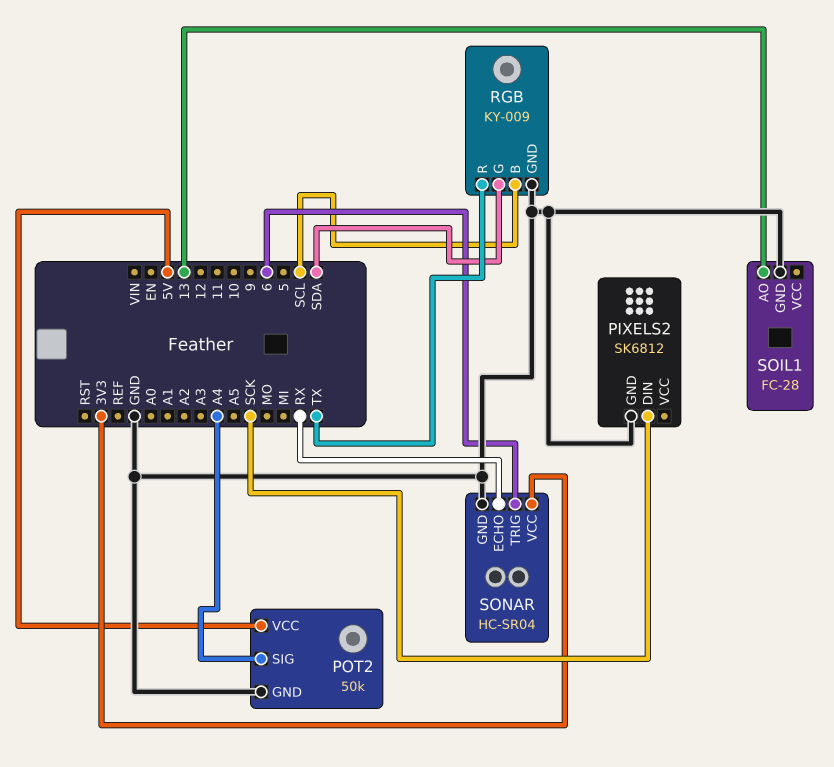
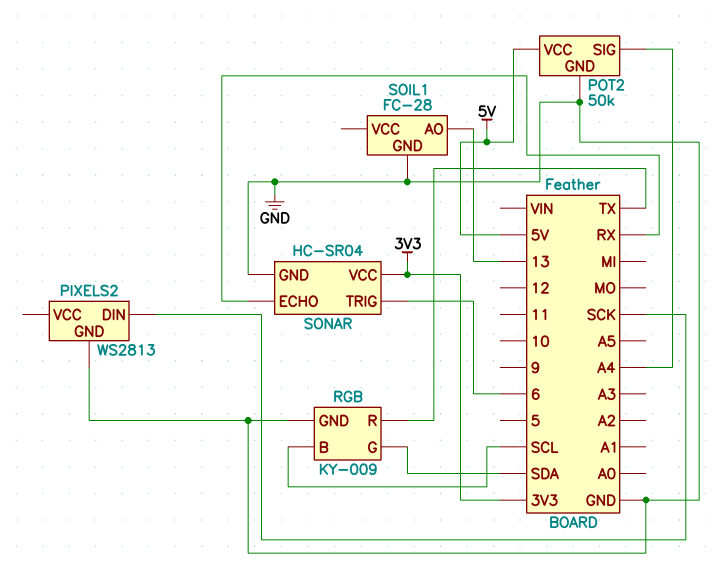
PIXELS2: SK6812 -> WS2813

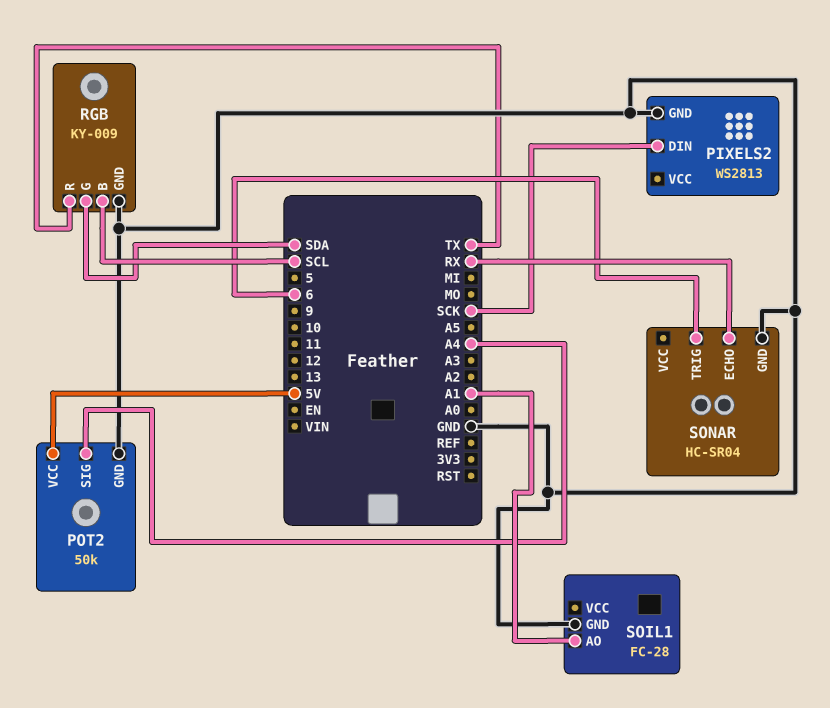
SOIL1 pin AO: 13 -> A1
SONAR pin VCC: 3V3 -> none

